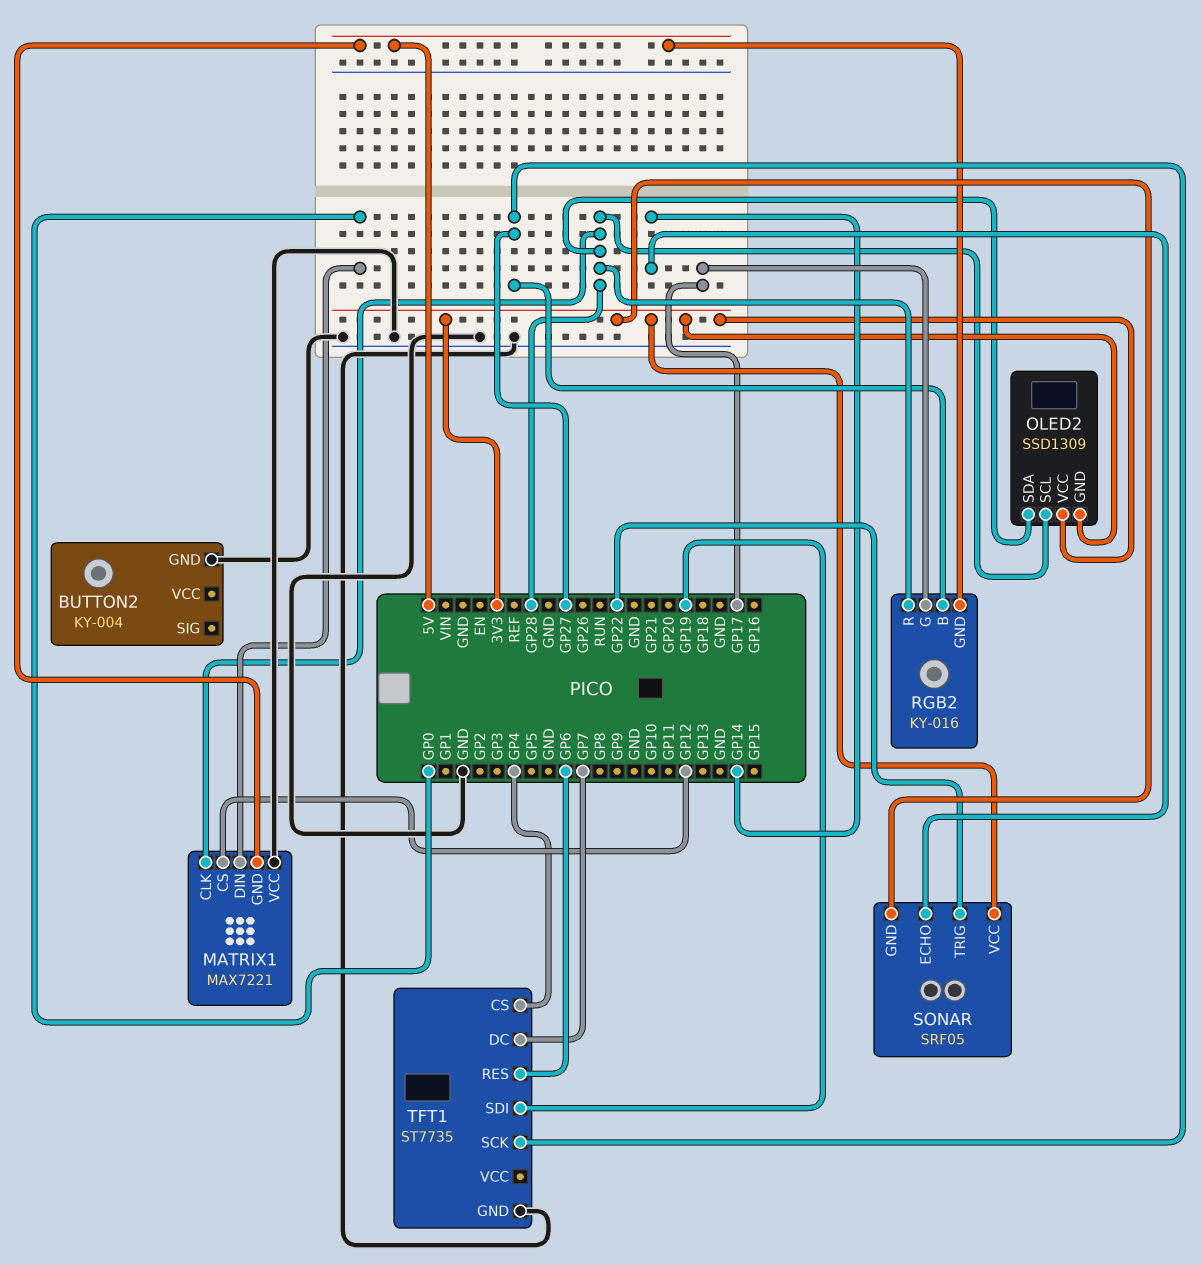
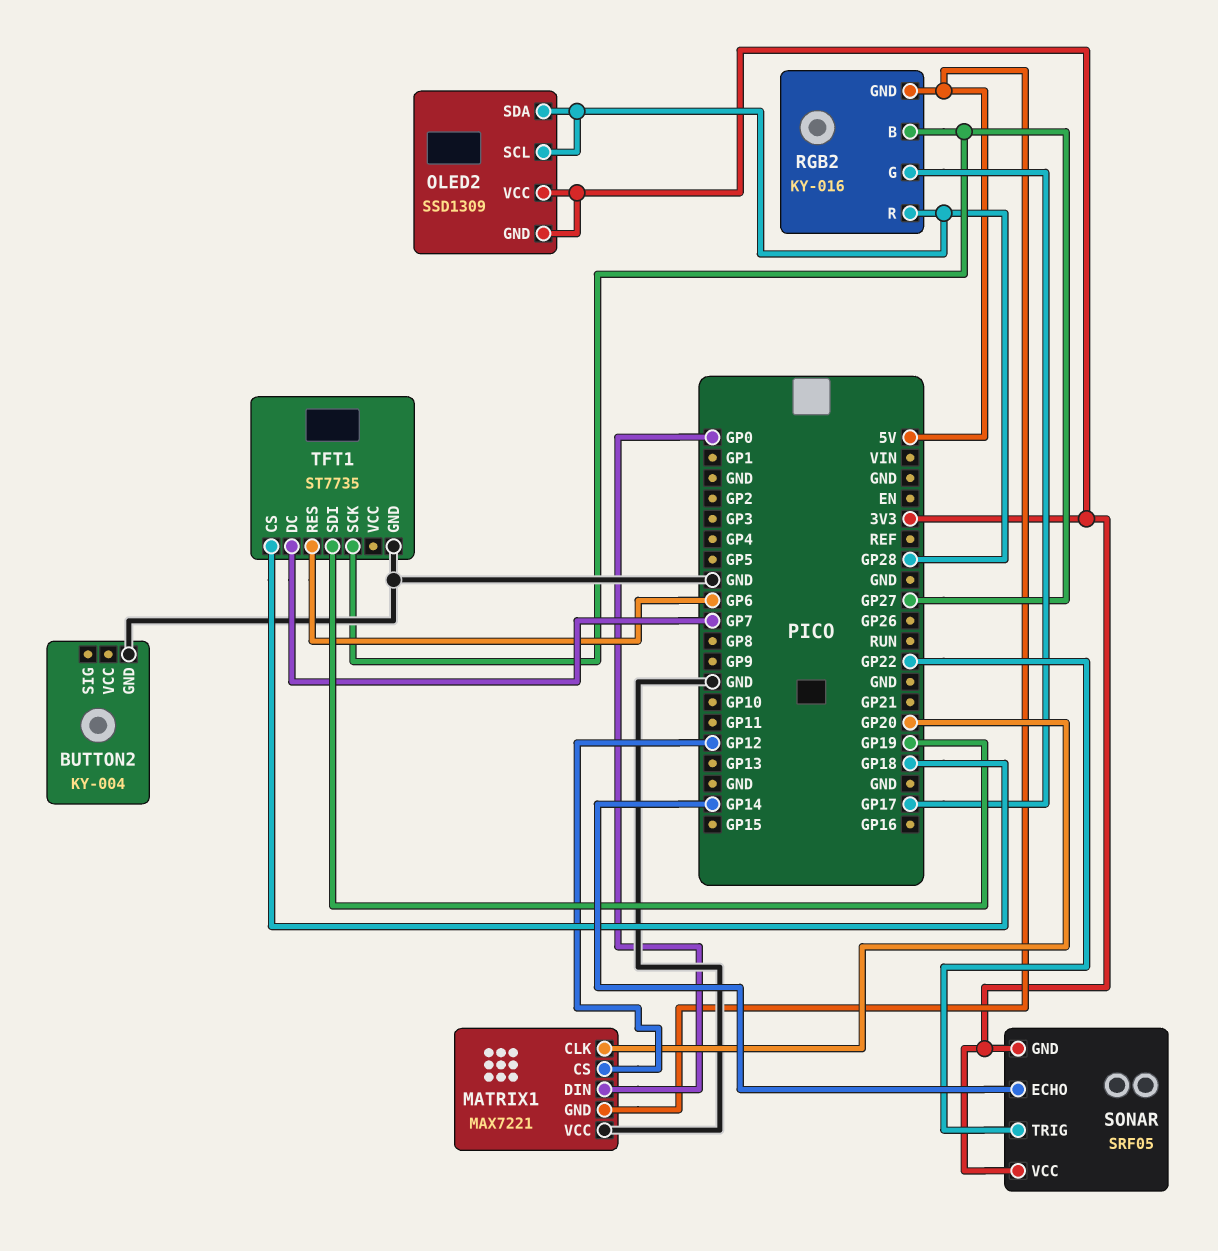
MATRIX1 pin CLK: GP28 -> GP20
TFT1 pin CS: GP4 -> GP18

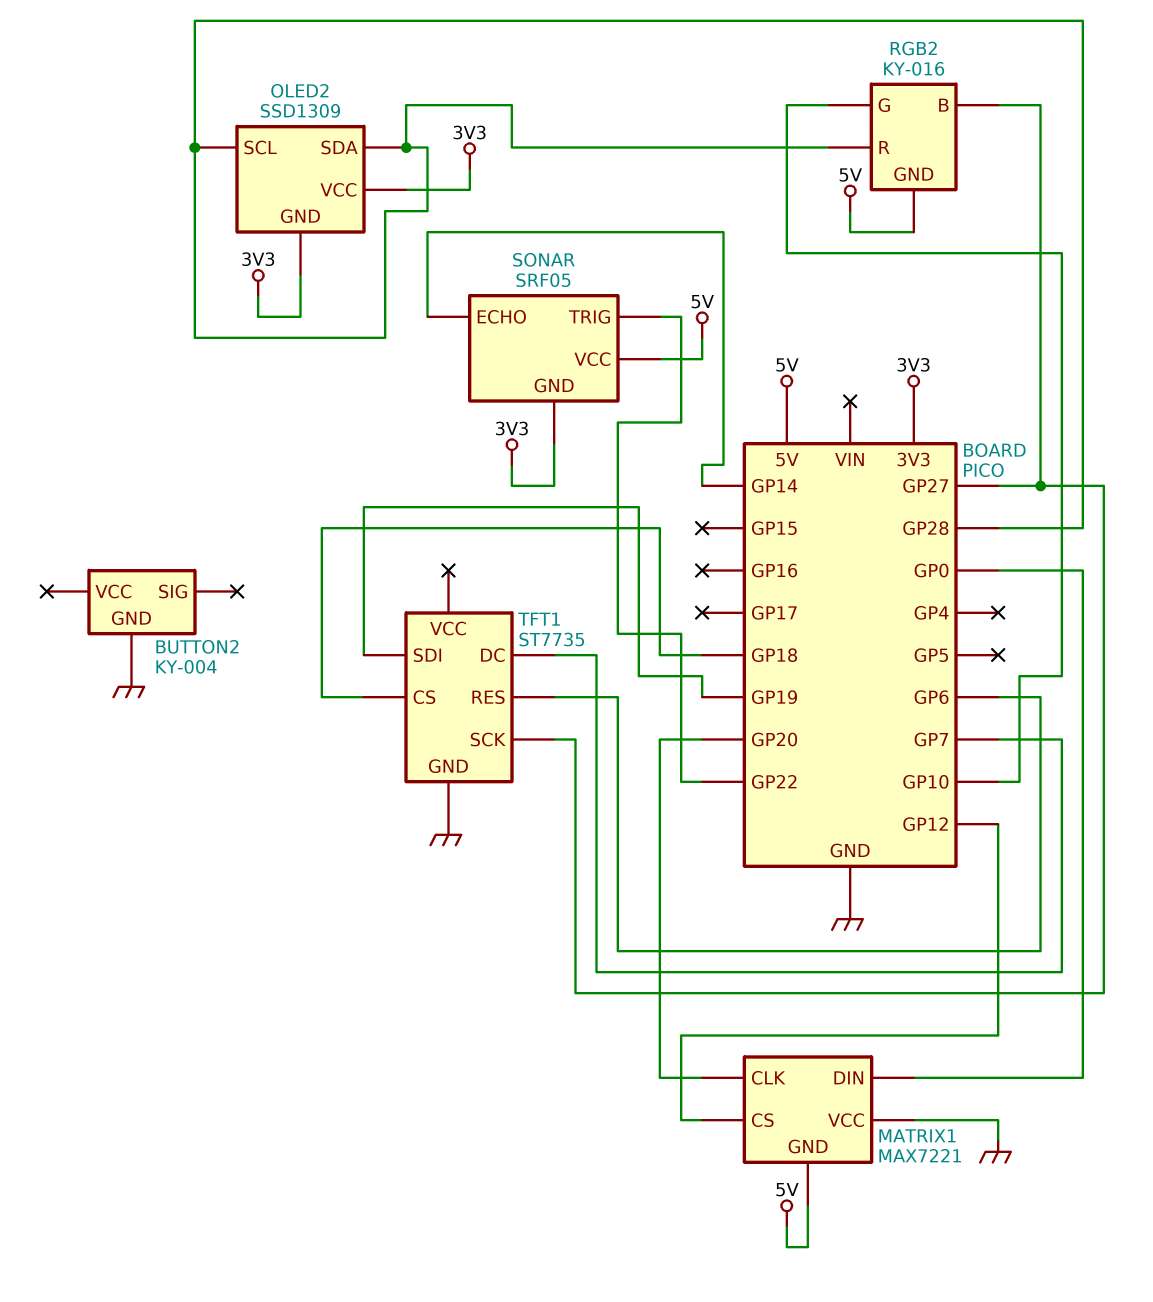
RGB2 pin G: GP17 -> GP10
SONAR pin VCC: 3V3 -> 5V

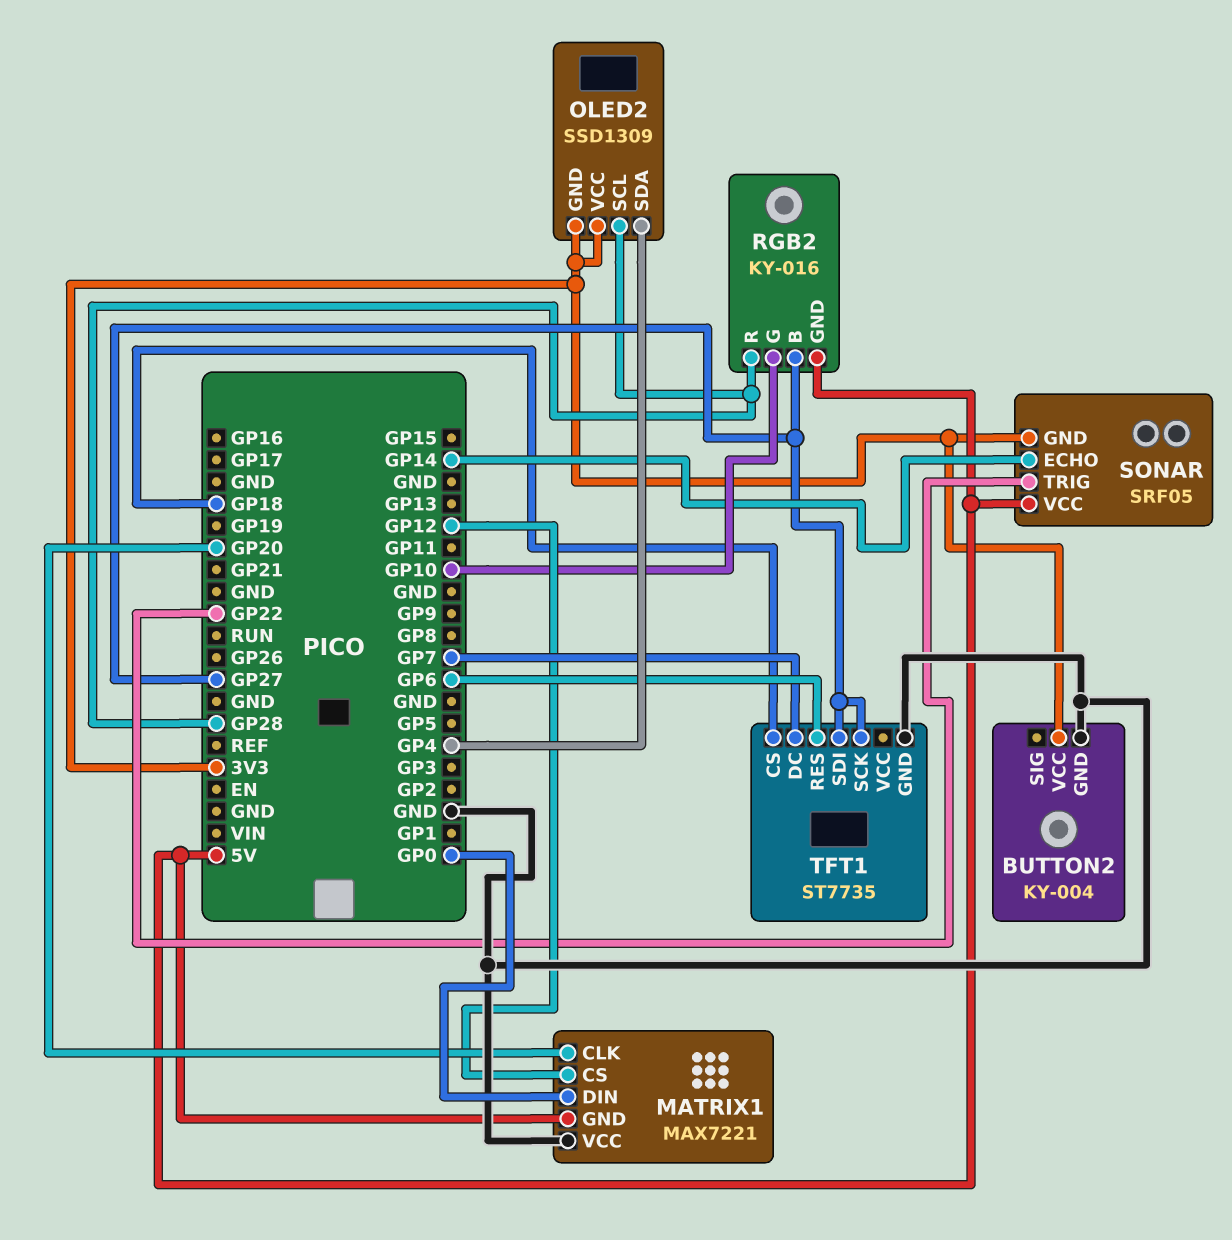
BUTTON2 pin VCC: none -> 3V3
OLED2 pin SDA: GP28 -> GP4
TFT1 pin SDI: GP19 -> GP27

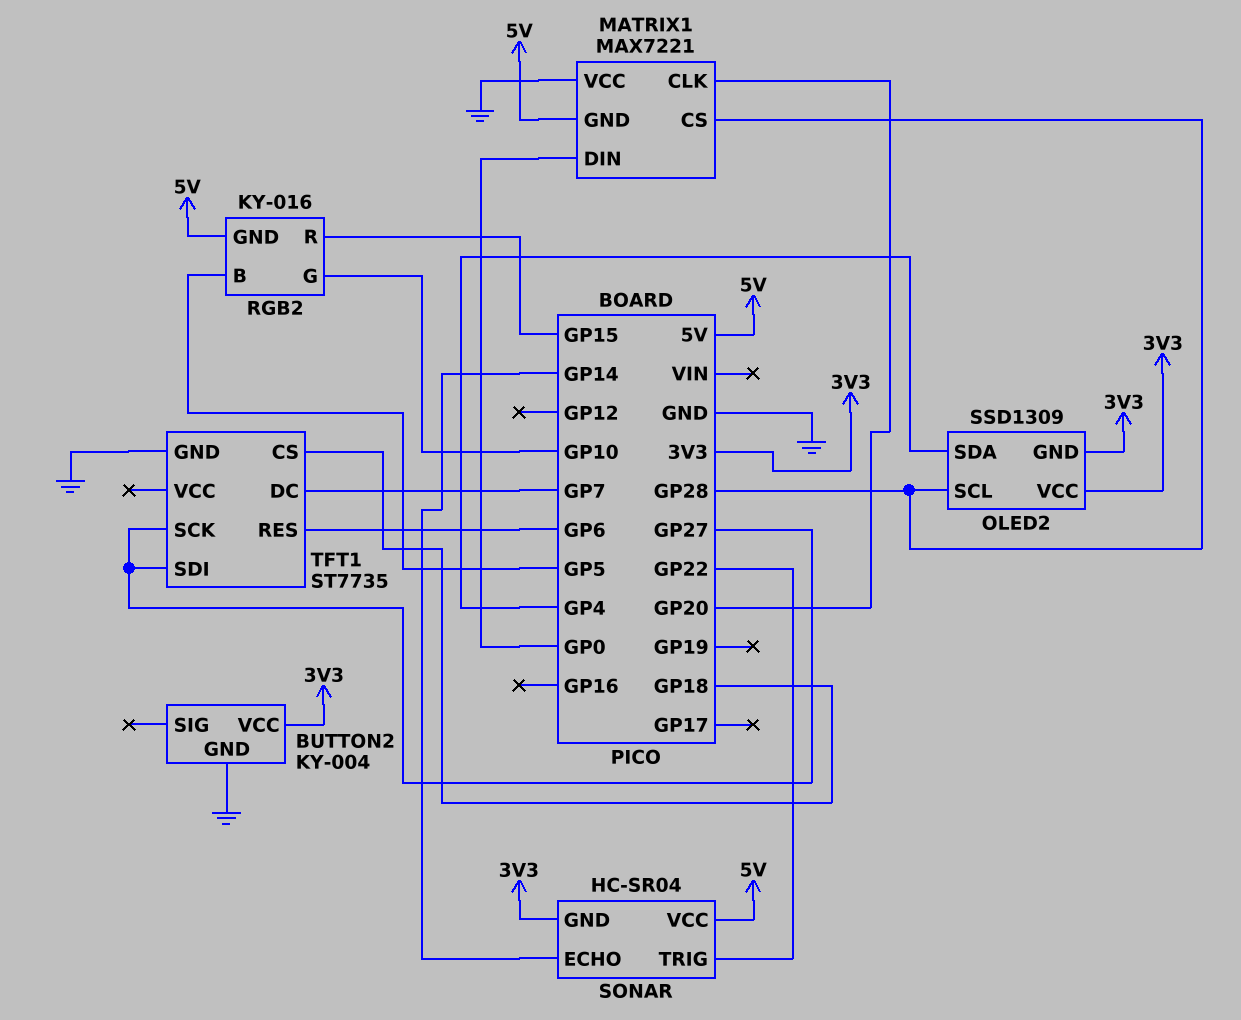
MATRIX1 pin CS: GP12 -> GP28
RGB2 pin B: GP27 -> GP5
RGB2 pin R: GP28 -> GP15
SONAR: SRF05 -> HC-SR04

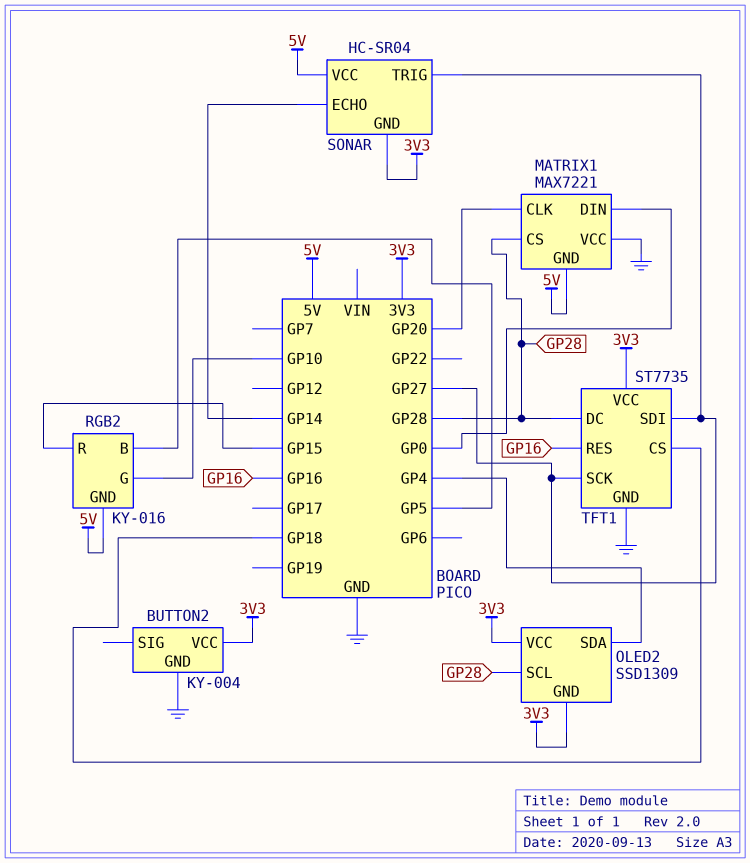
SONAR pin TRIG: GP22 -> GP27
TFT1 pin DC: GP7 -> GP28
TFT1 pin RES: GP6 -> GP16
TFT1 pin VCC: none -> 3V3

